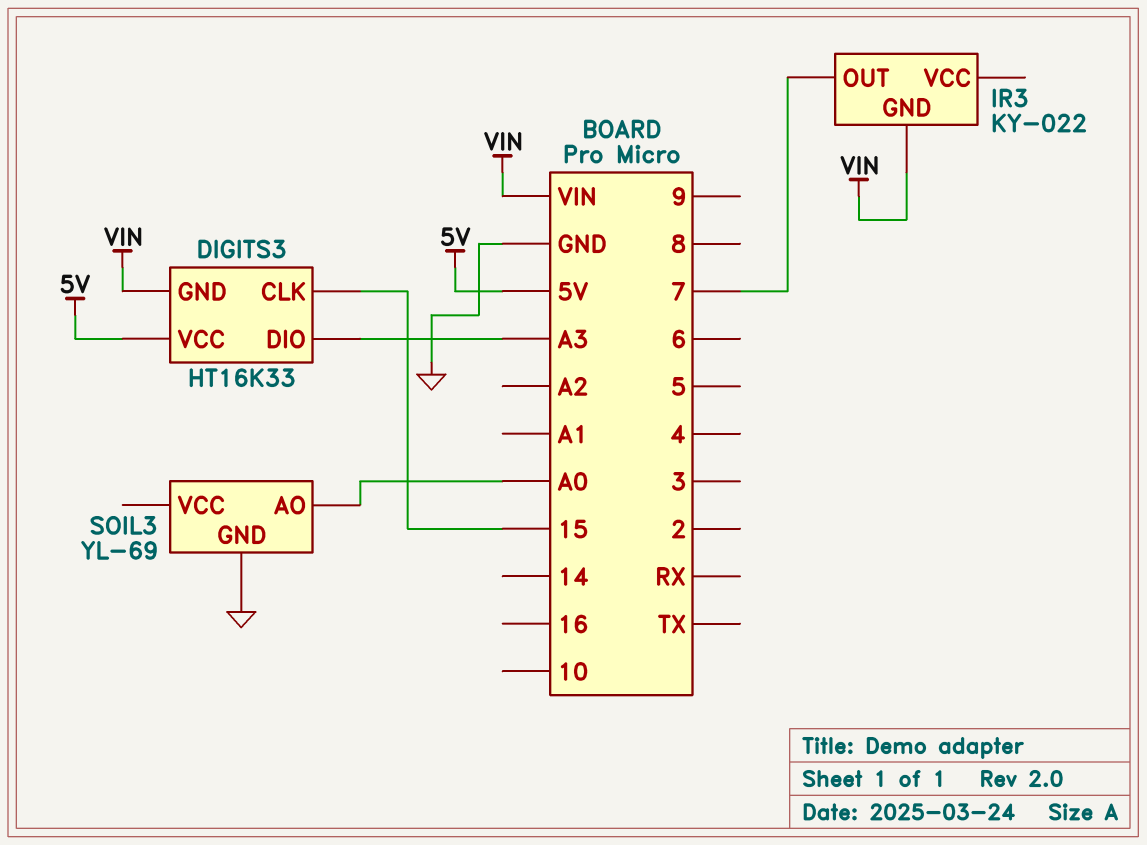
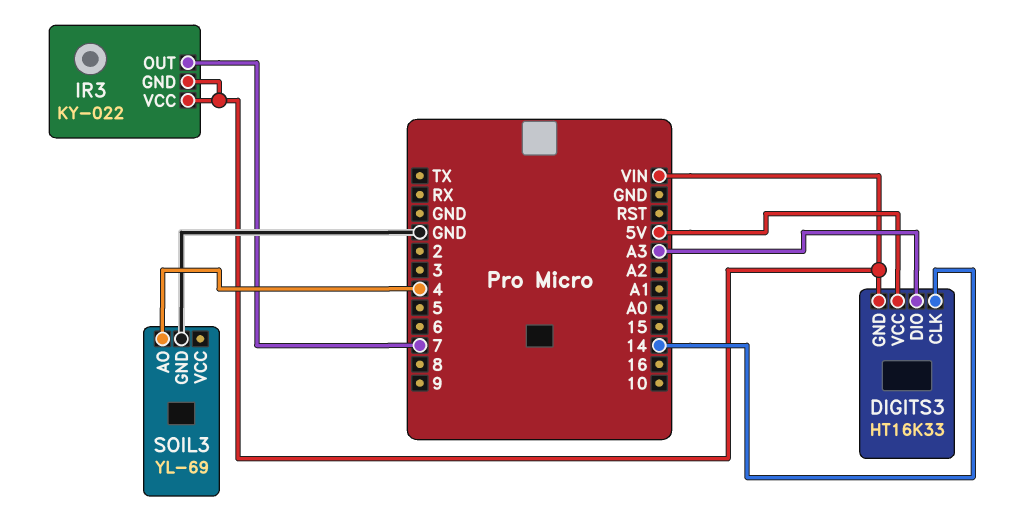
DIGITS3 pin CLK: 15 -> 14
IR3 pin VCC: none -> VIN
SOIL3 pin AO: A0 -> 4

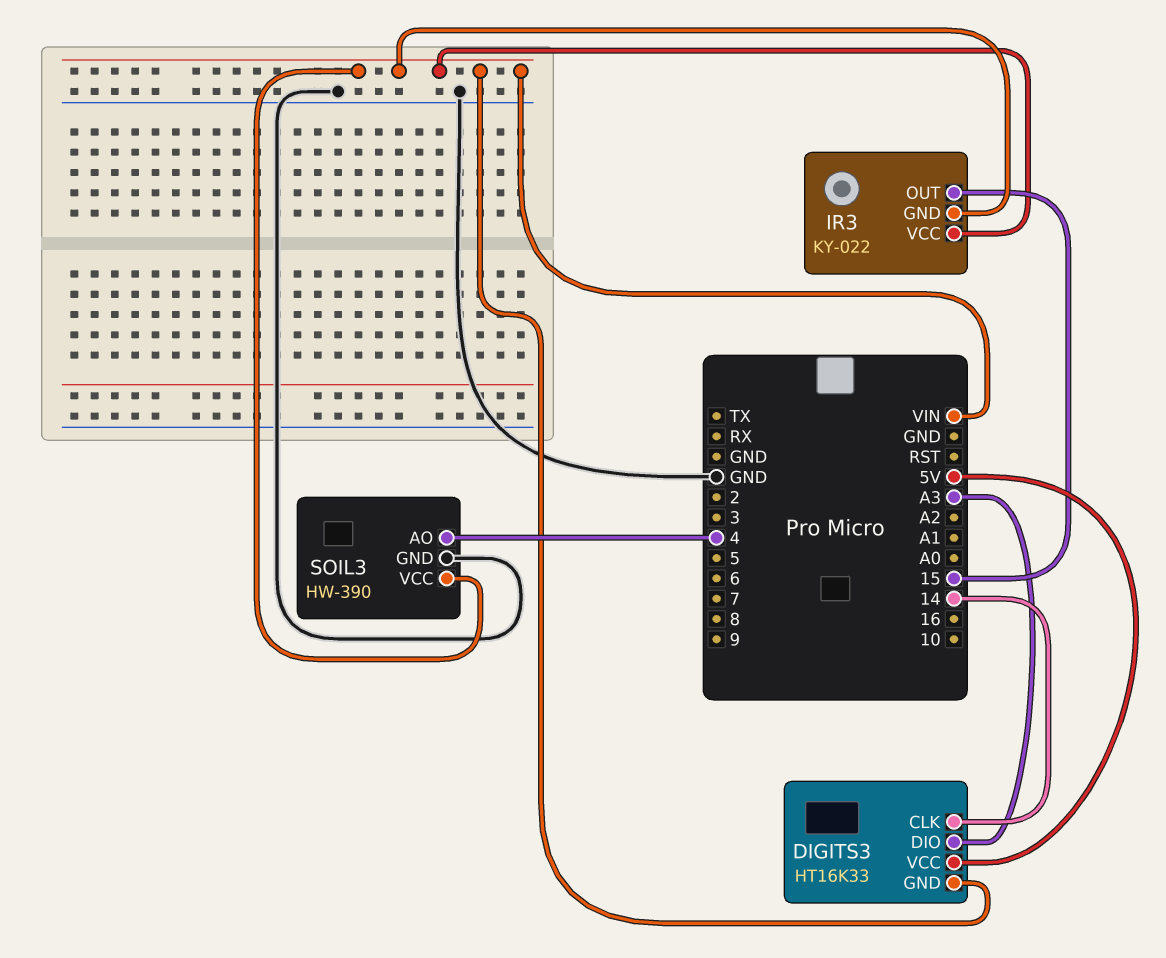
IR3 pin OUT: 7 -> 15
SOIL3: YL-69 -> HW-390
SOIL3 pin VCC: none -> VIN

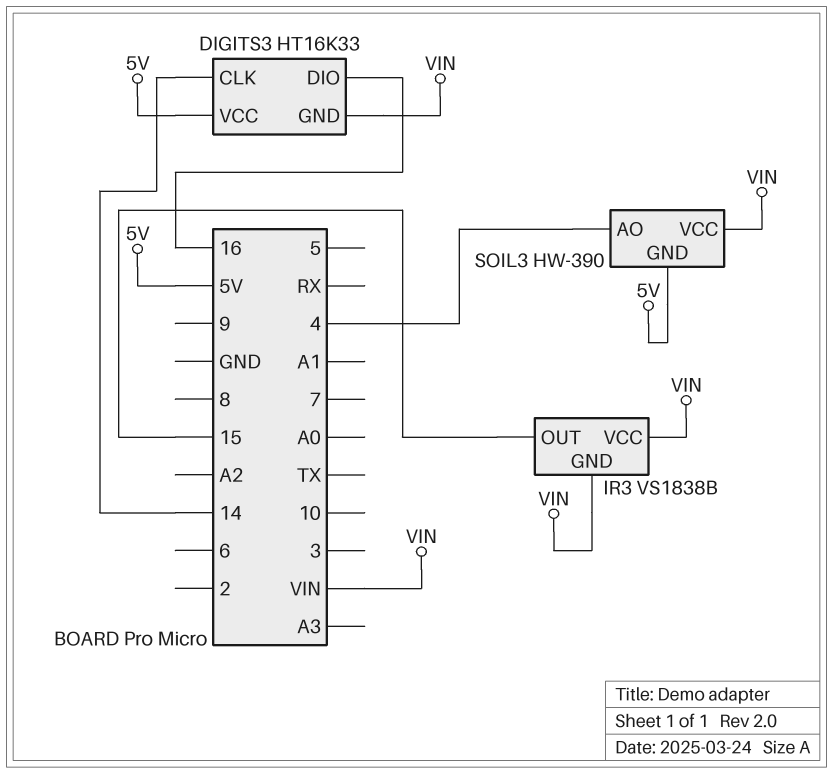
DIGITS3 pin DIO: A3 -> 16
IR3: KY-022 -> VS1838B
SOIL3 pin GND: GND -> 5V

